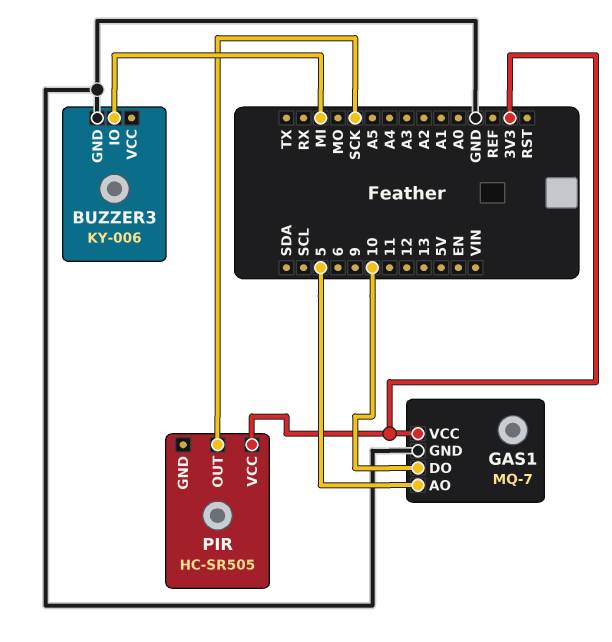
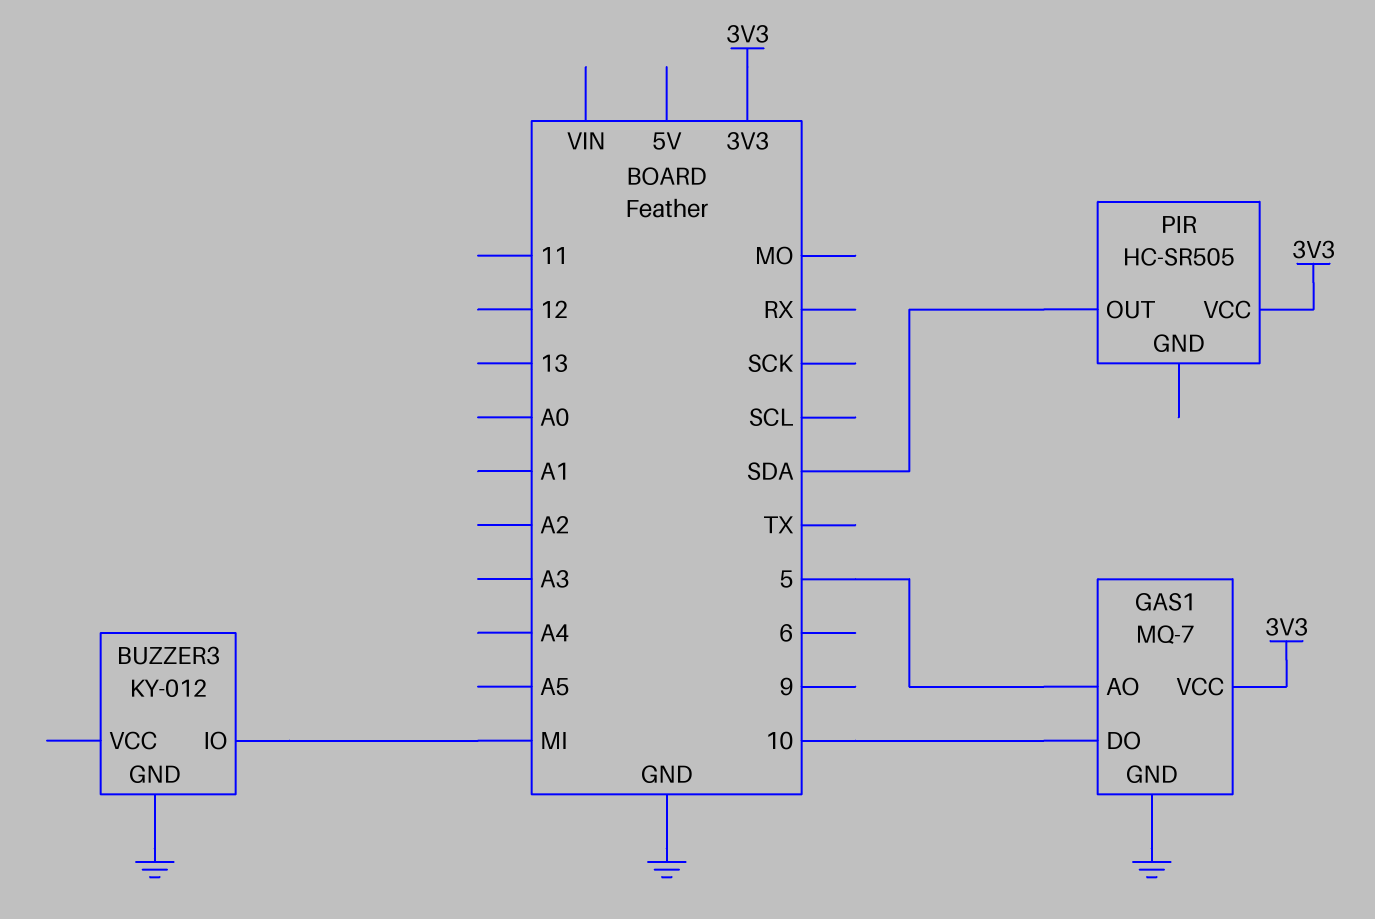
BUZZER3: KY-006 -> KY-012
PIR pin OUT: SCK -> SDA

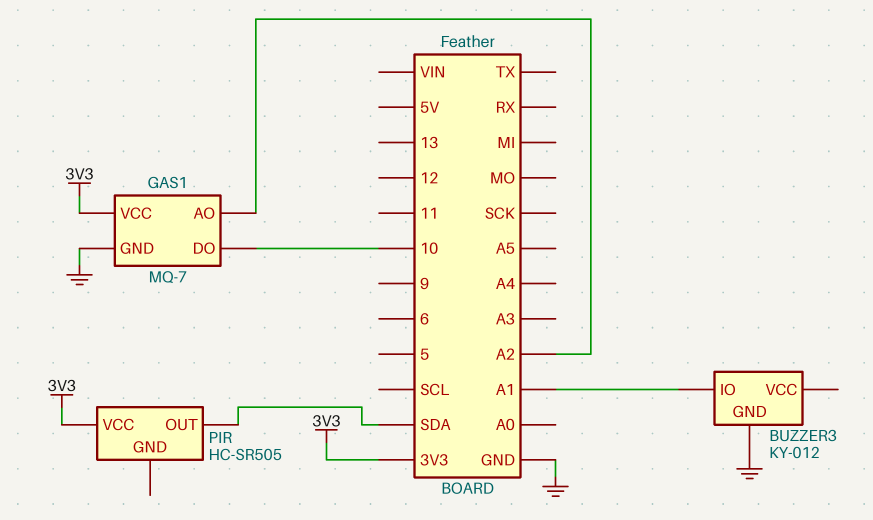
BUZZER3 pin IO: MI -> A1
GAS1 pin AO: 5 -> A2

